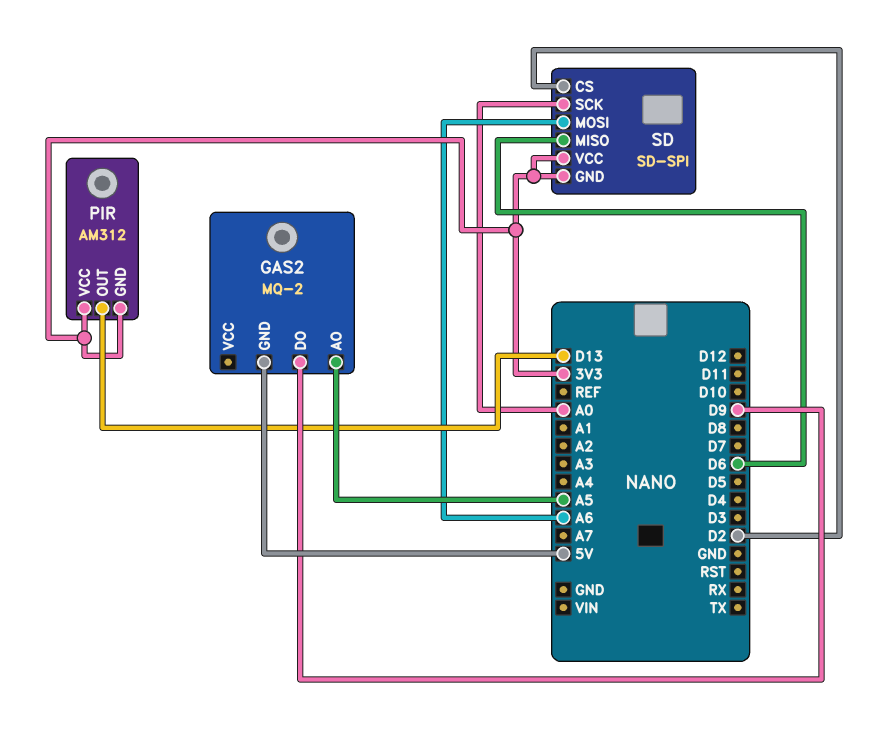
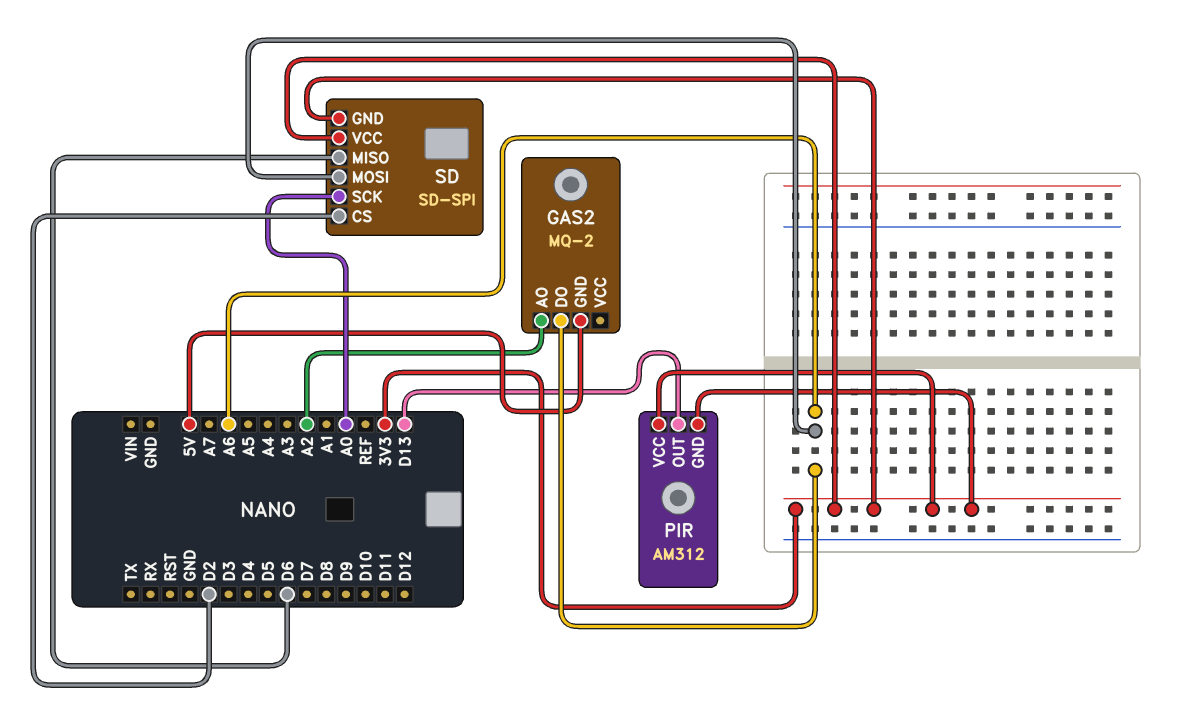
GAS2 pin AO: A5 -> A2
GAS2 pin DO: D9 -> A6

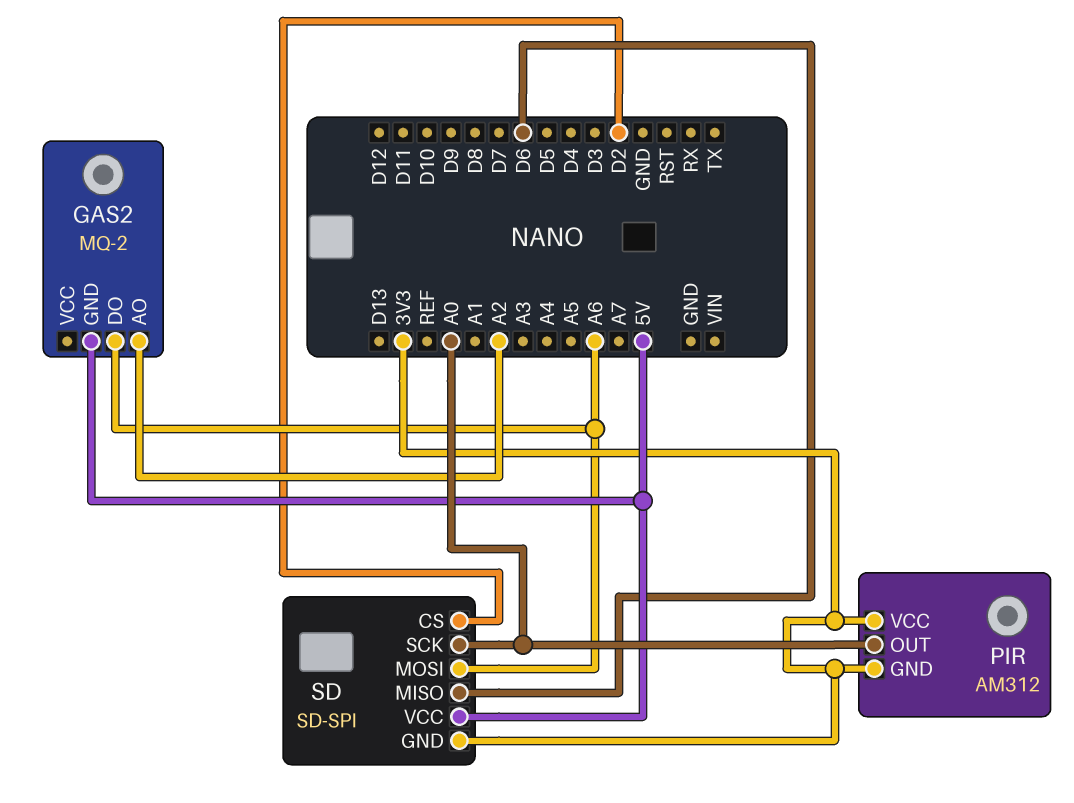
PIR pin OUT: D13 -> A0
SD pin VCC: 3V3 -> 5V

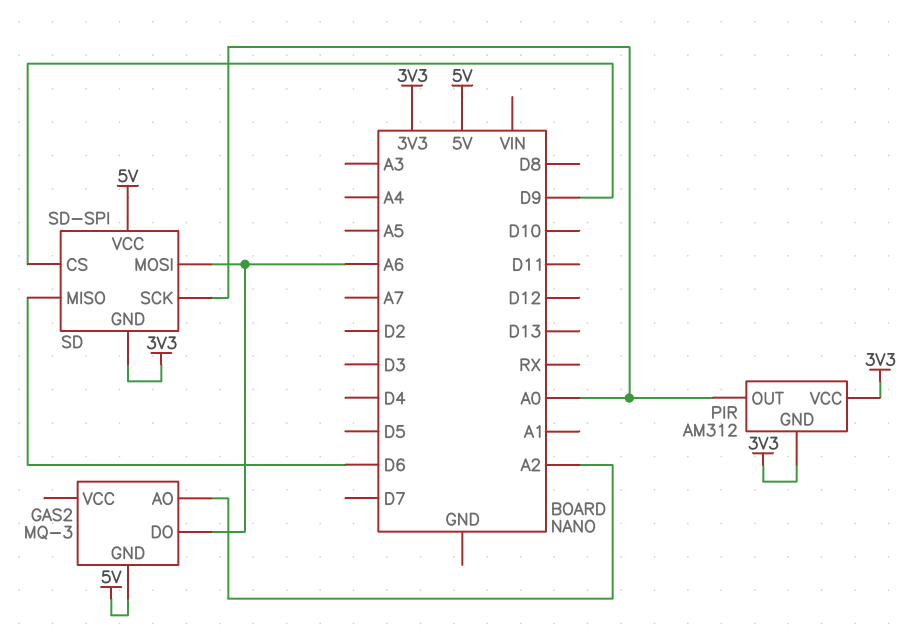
GAS2: MQ-2 -> MQ-3
SD pin CS: D2 -> D9

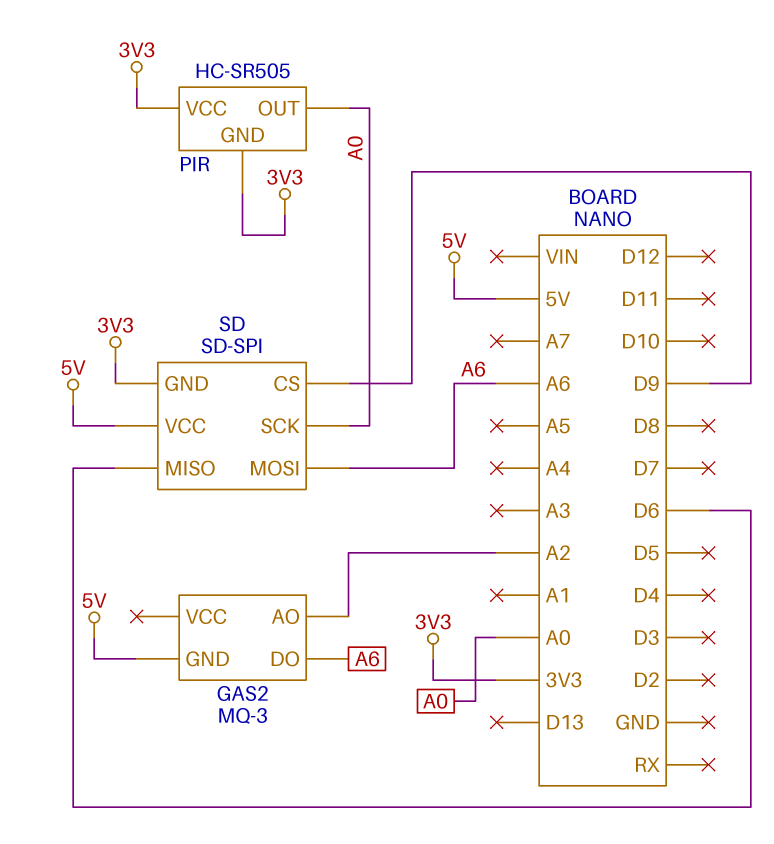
PIR: AM312 -> HC-SR505

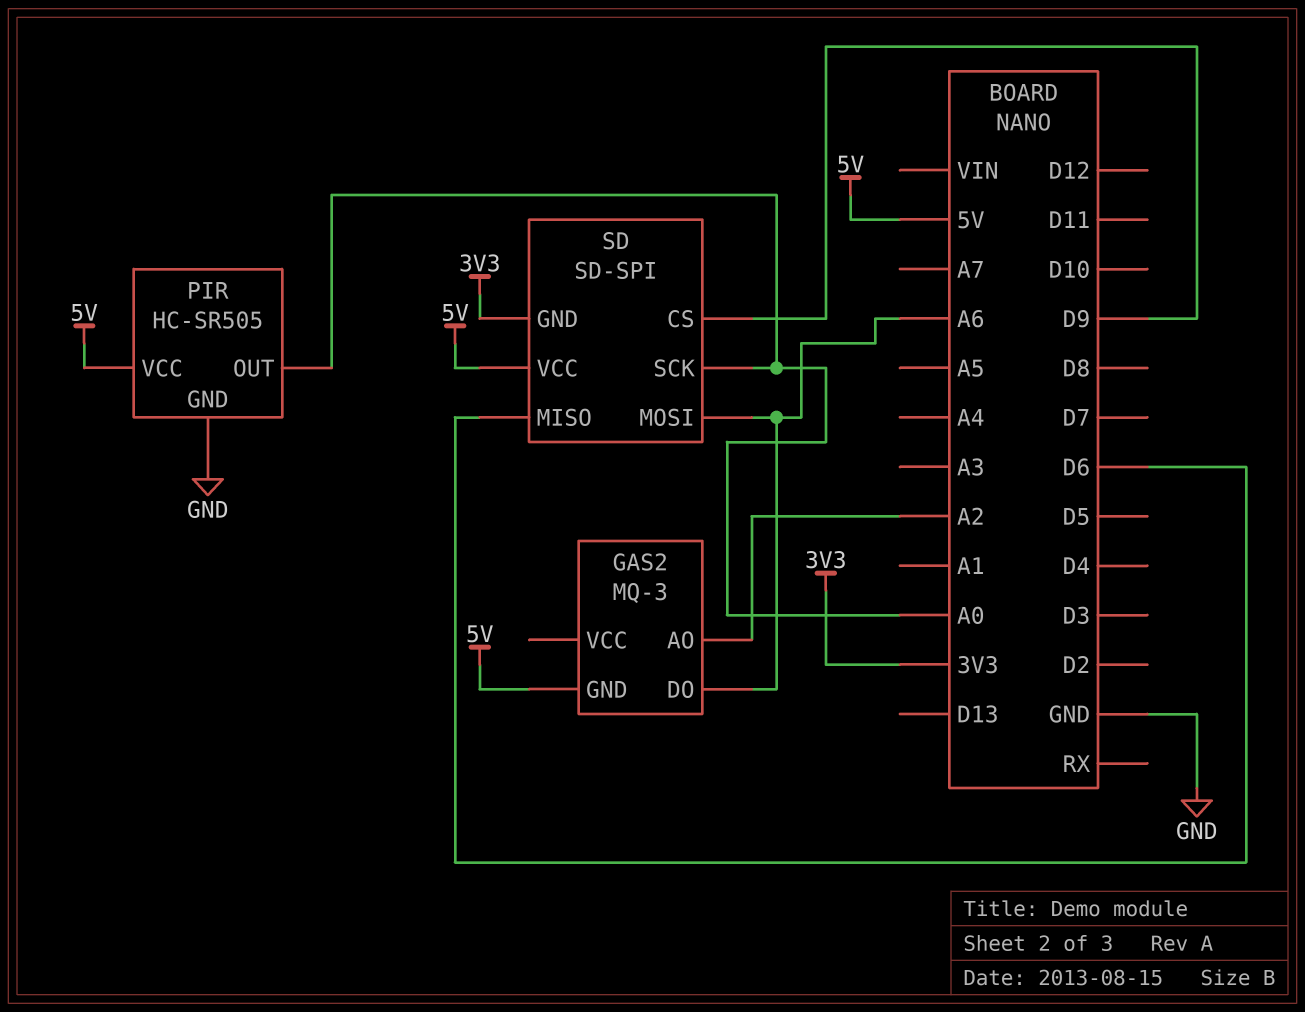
PIR pin GND: 3V3 -> GND
PIR pin VCC: 3V3 -> 5V

